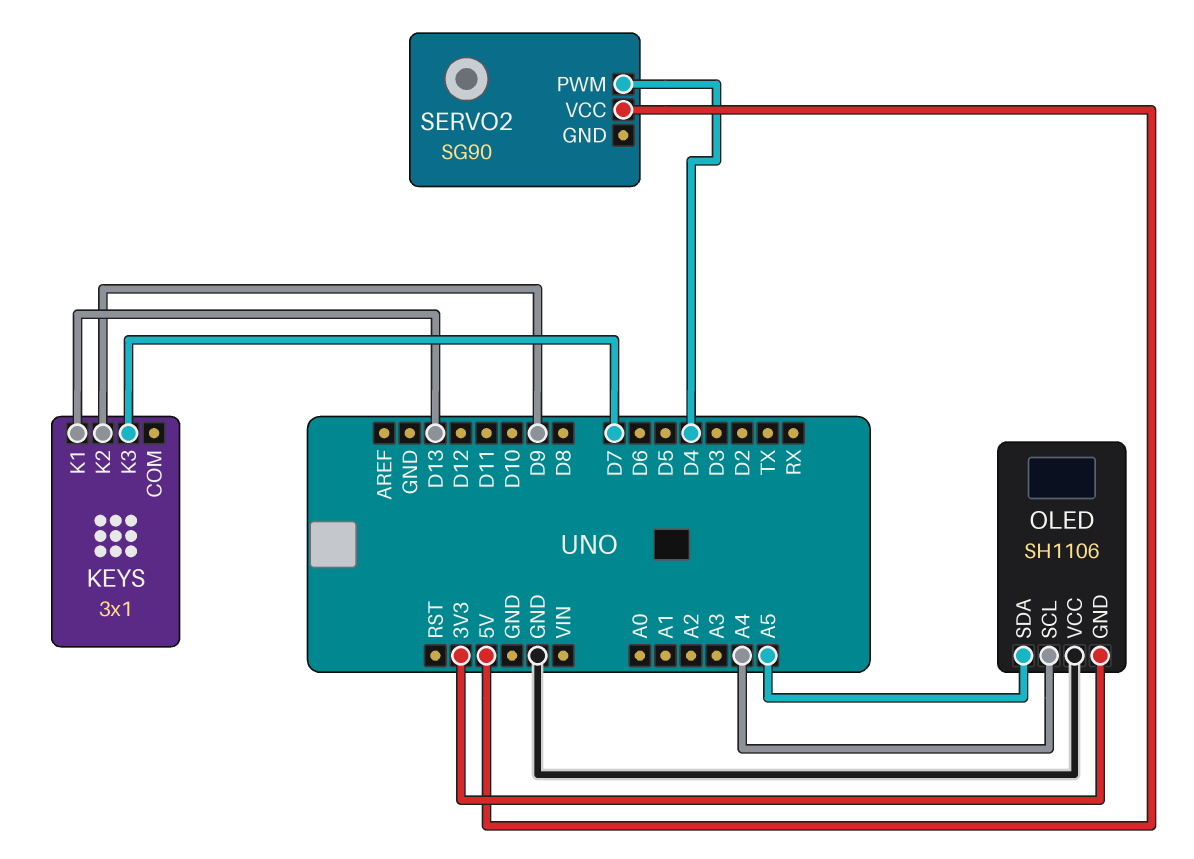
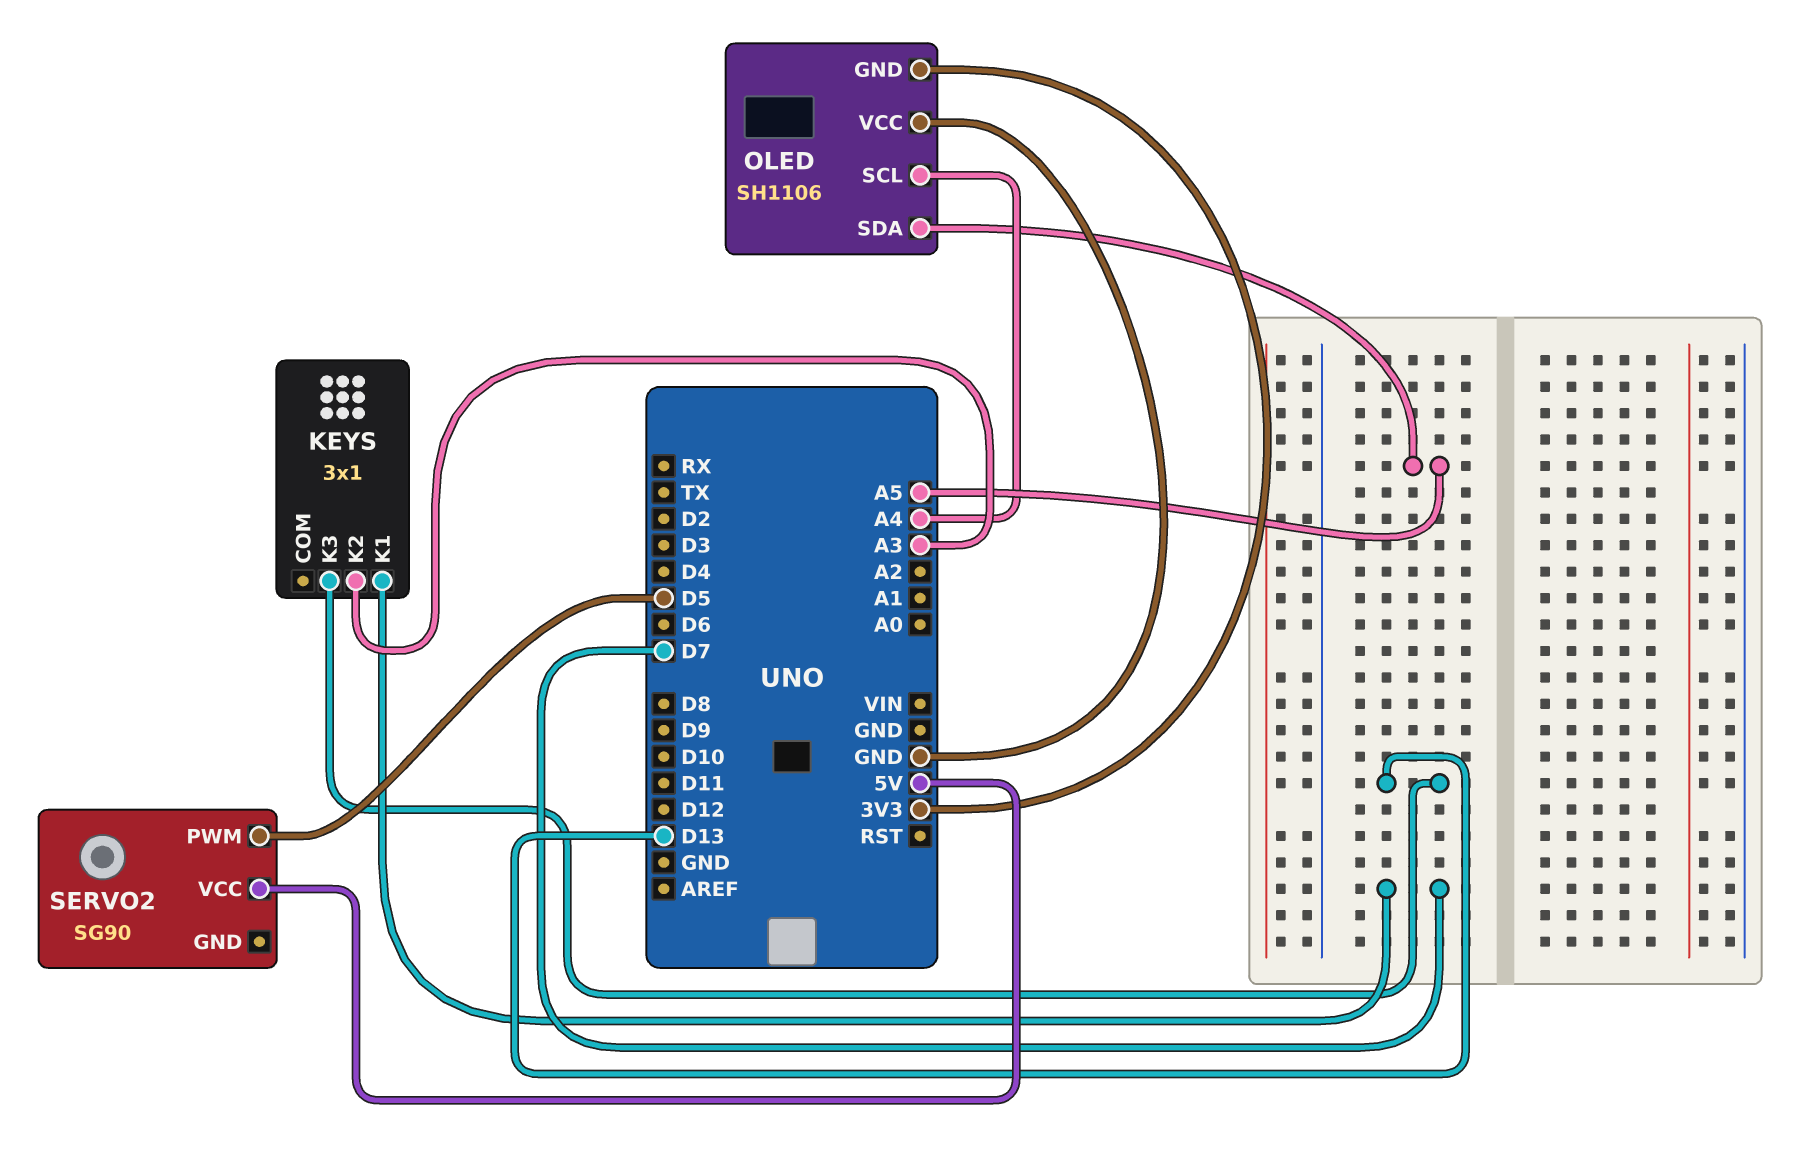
KEYS pin K1: D13 -> D7
KEYS pin K2: D9 -> A3
KEYS pin K3: D7 -> D13
SERVO2 pin PWM: D4 -> D5

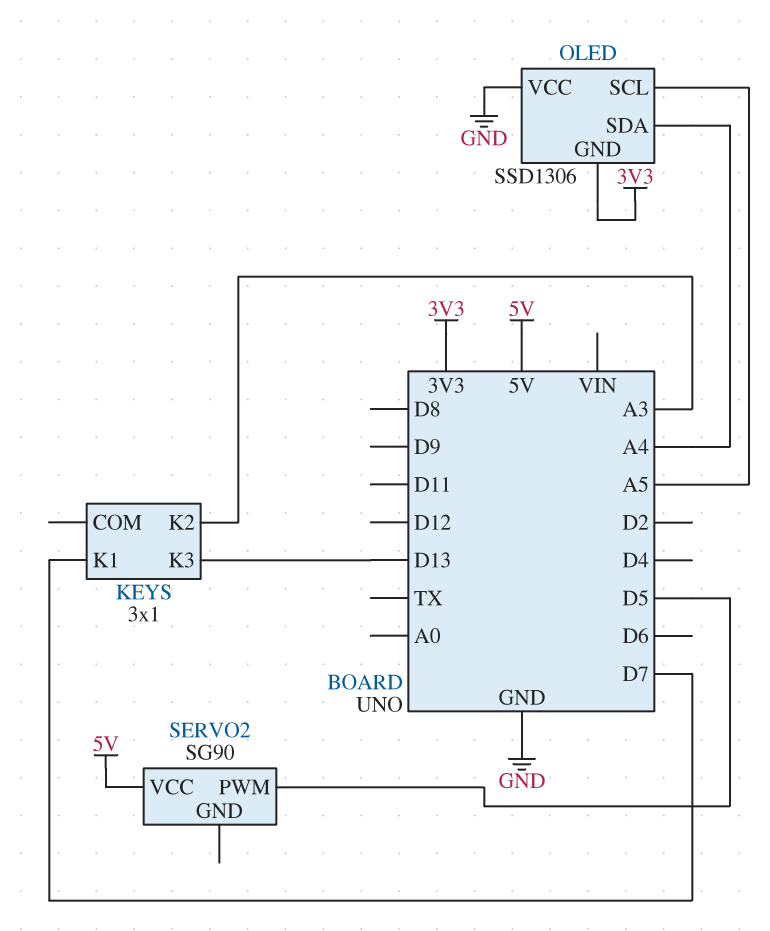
OLED: SH1106 -> SSD1306
OLED pin SCL: A4 -> A5
OLED pin SDA: A5 -> A4

